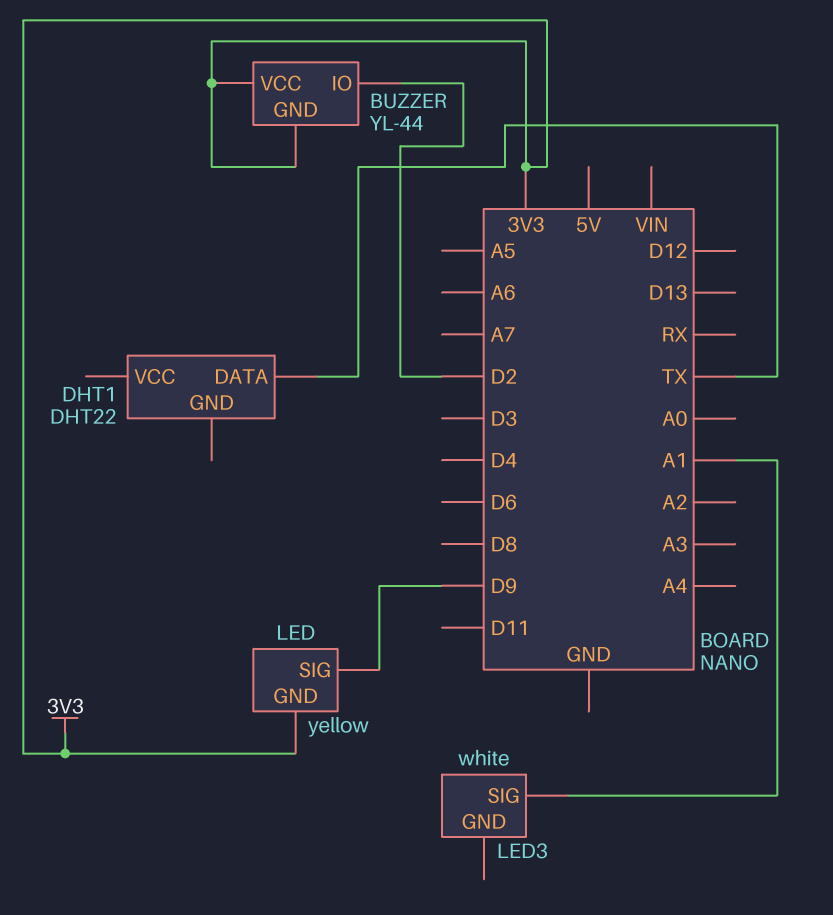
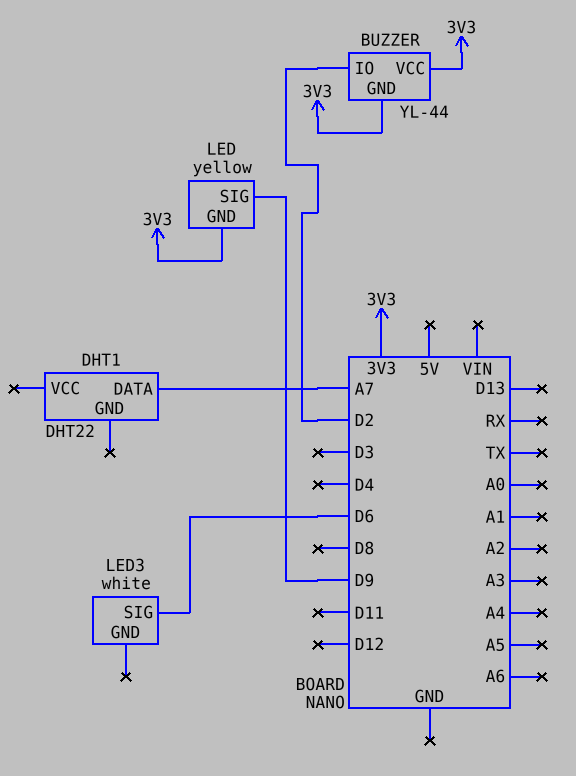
DHT1 pin DATA: TX -> A7
LED3 pin SIG: A1 -> D6

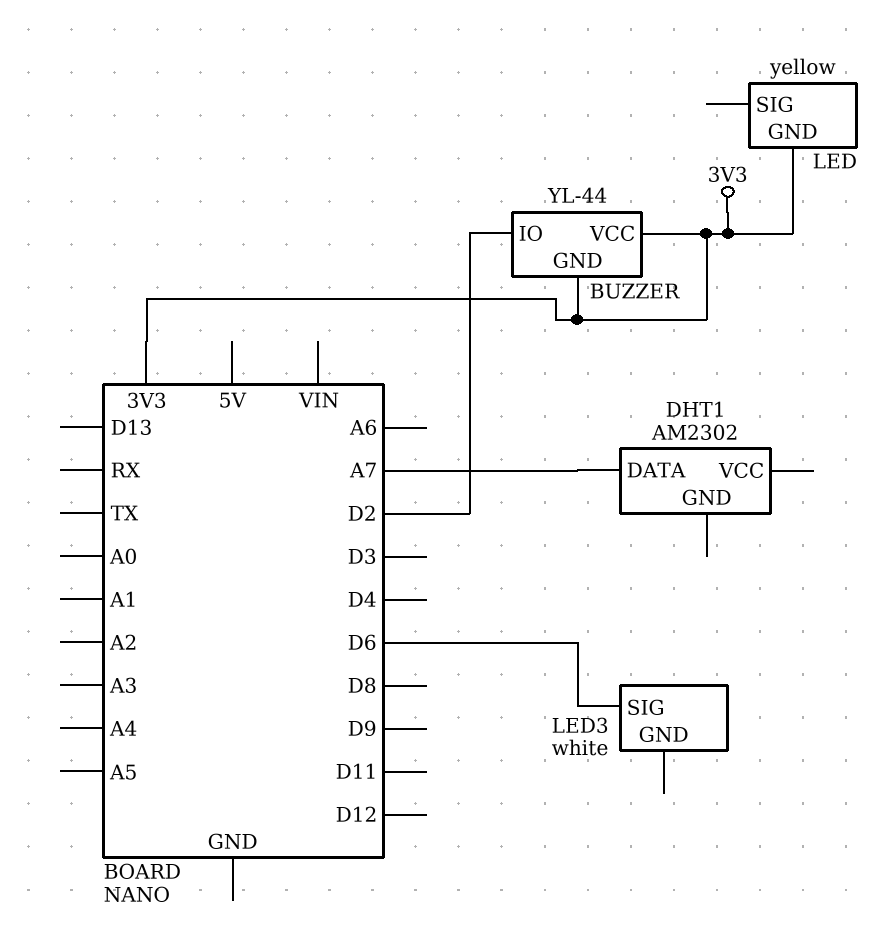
DHT1: DHT22 -> AM2302
LED pin SIG: D9 -> none

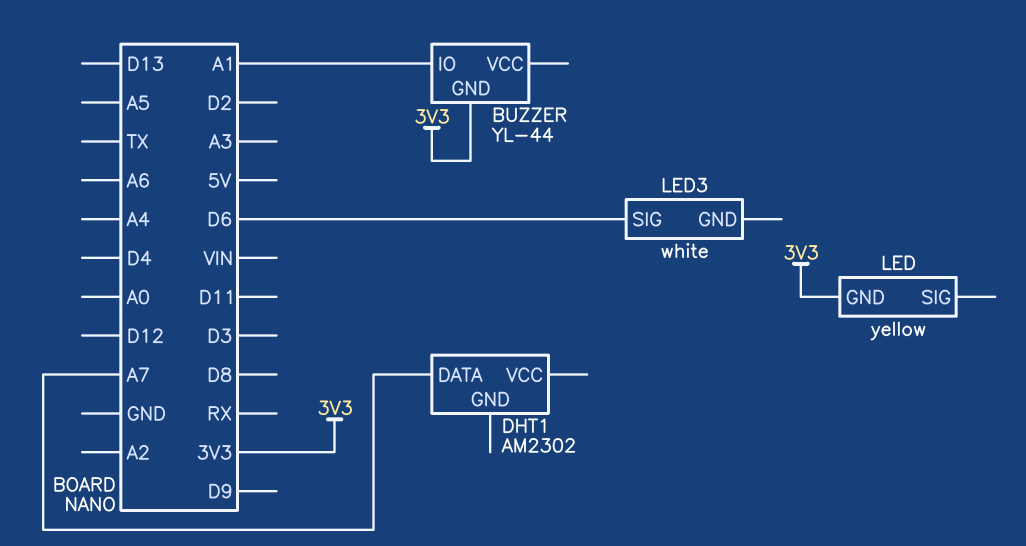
BUZZER pin IO: D2 -> A1
BUZZER pin VCC: 3V3 -> none

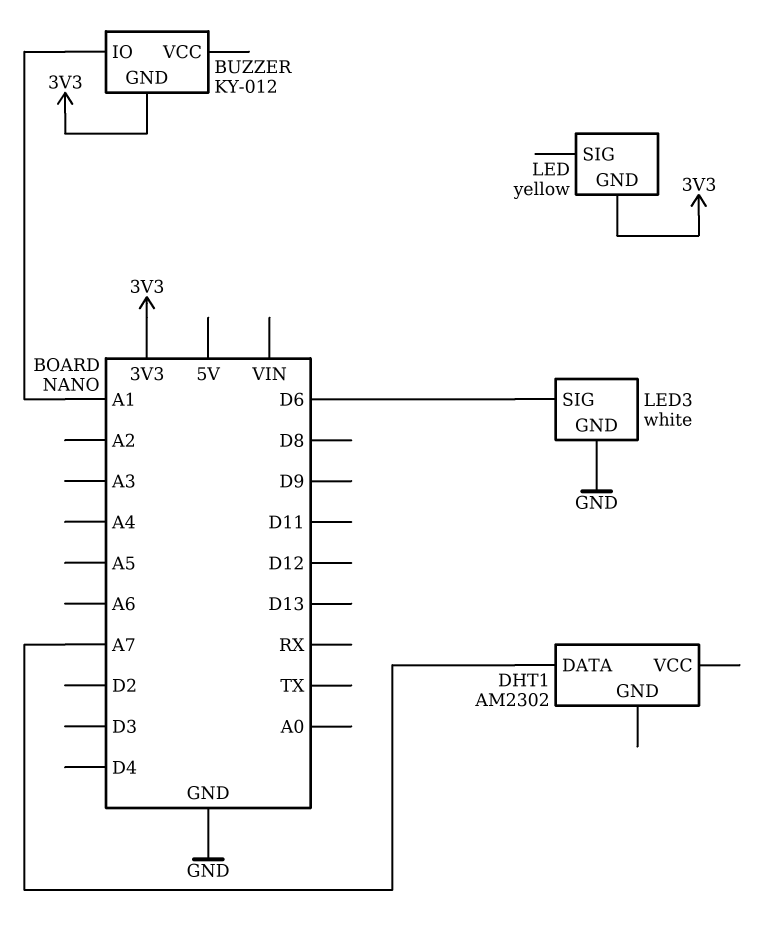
BUZZER: YL-44 -> KY-012
LED3 pin GND: none -> GND

